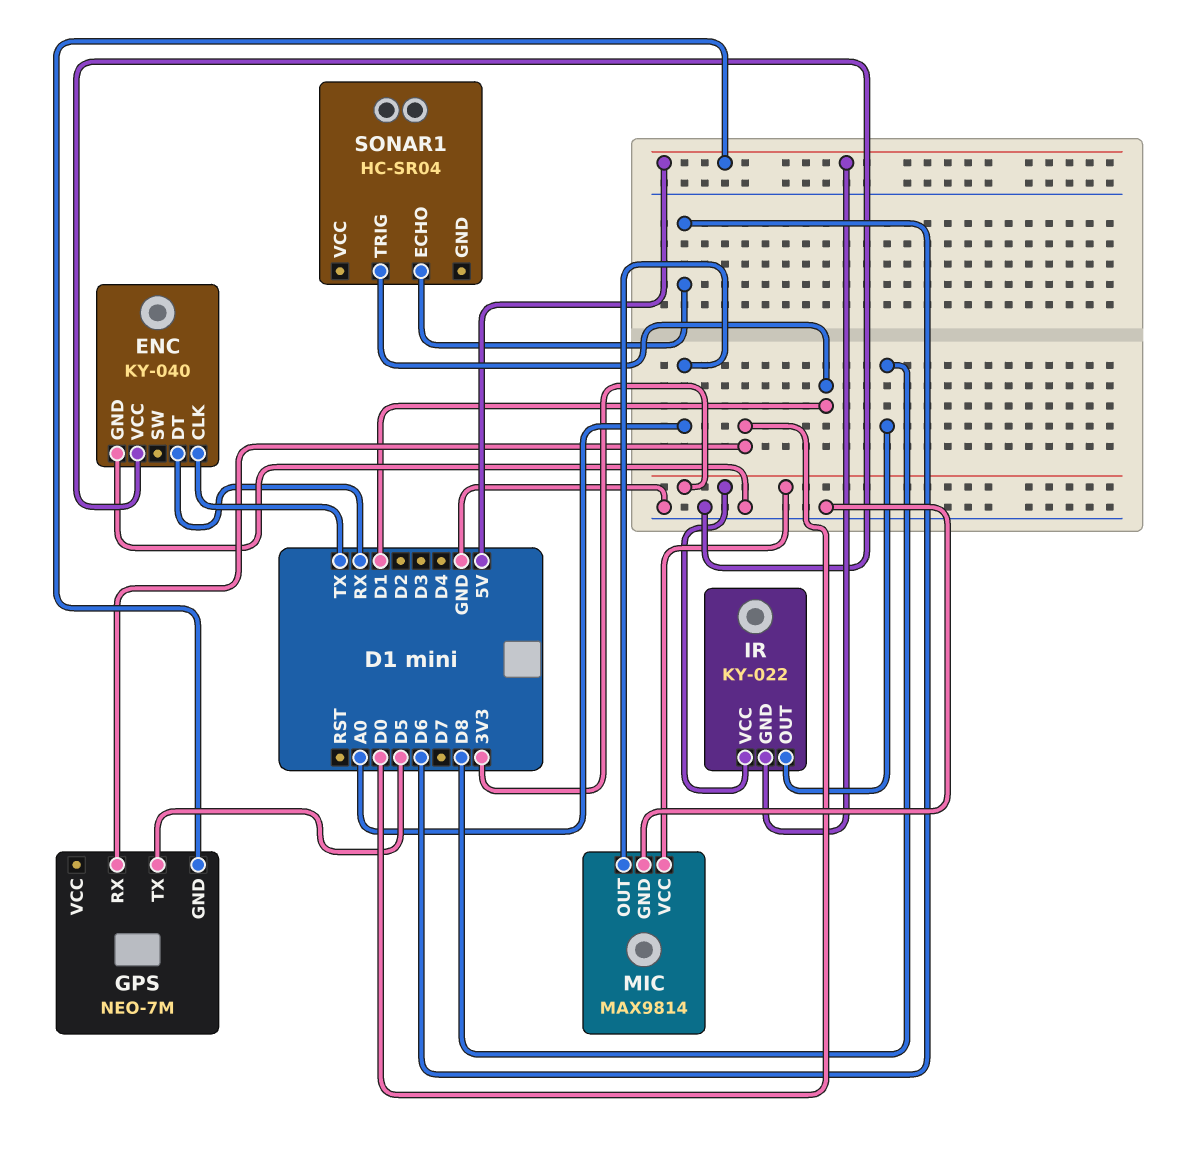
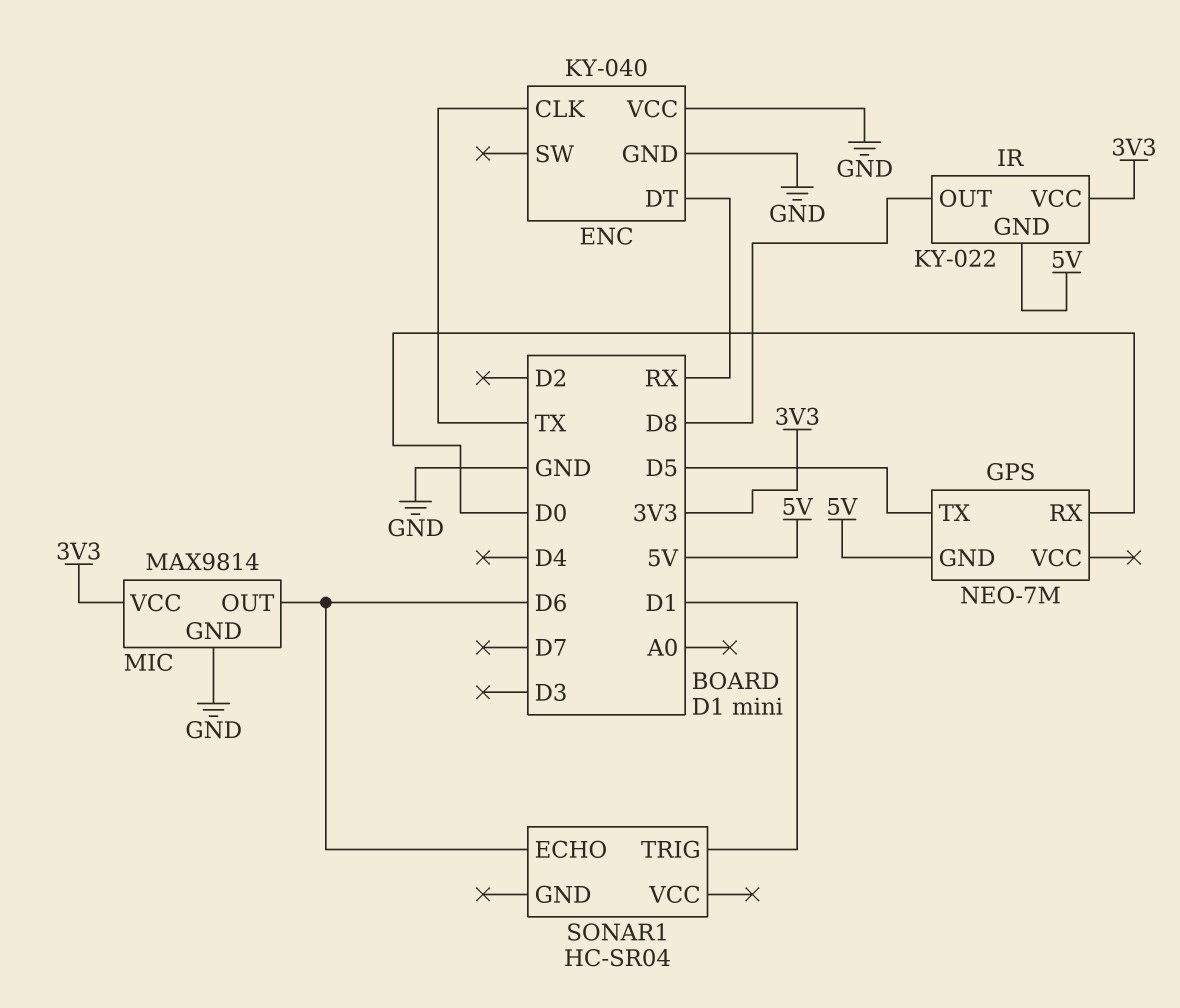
MIC pin OUT: A0 -> D6

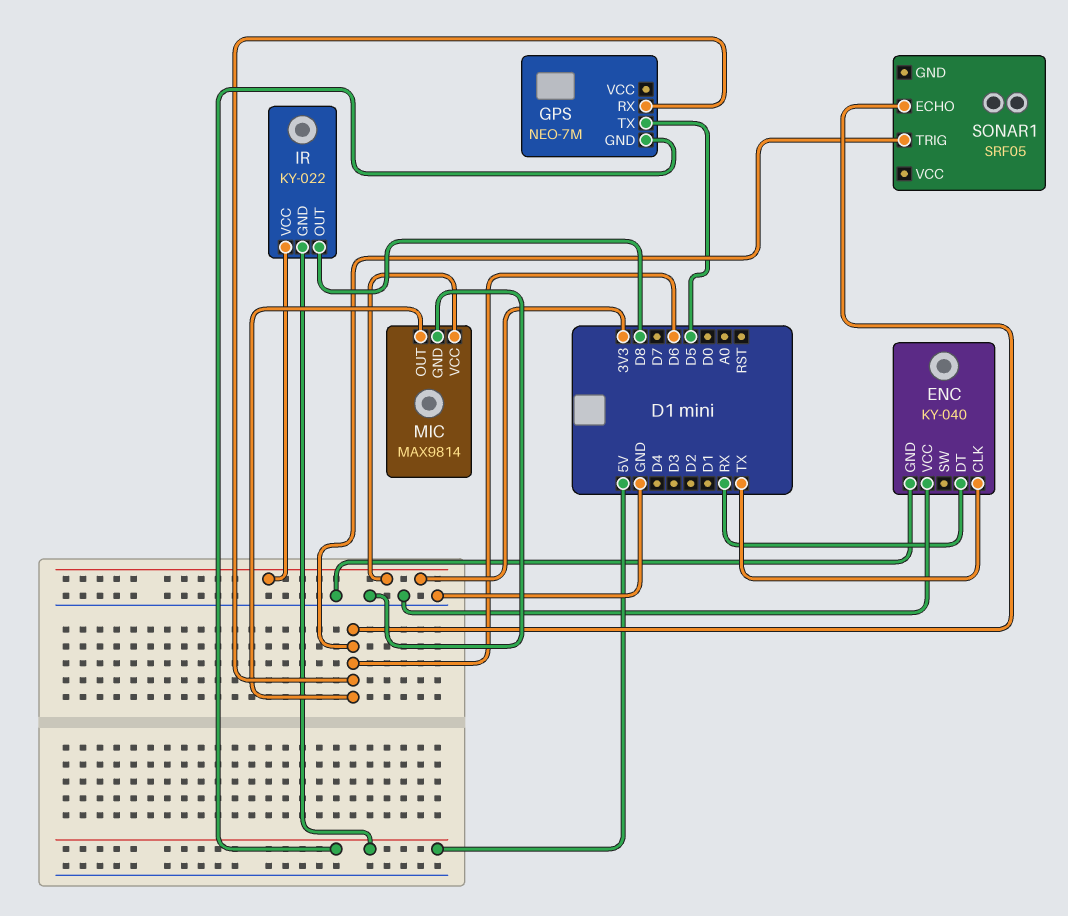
GPS pin RX: D0 -> D6
SONAR1: HC-SR04 -> SRF05
SONAR1 pin TRIG: D1 -> D6

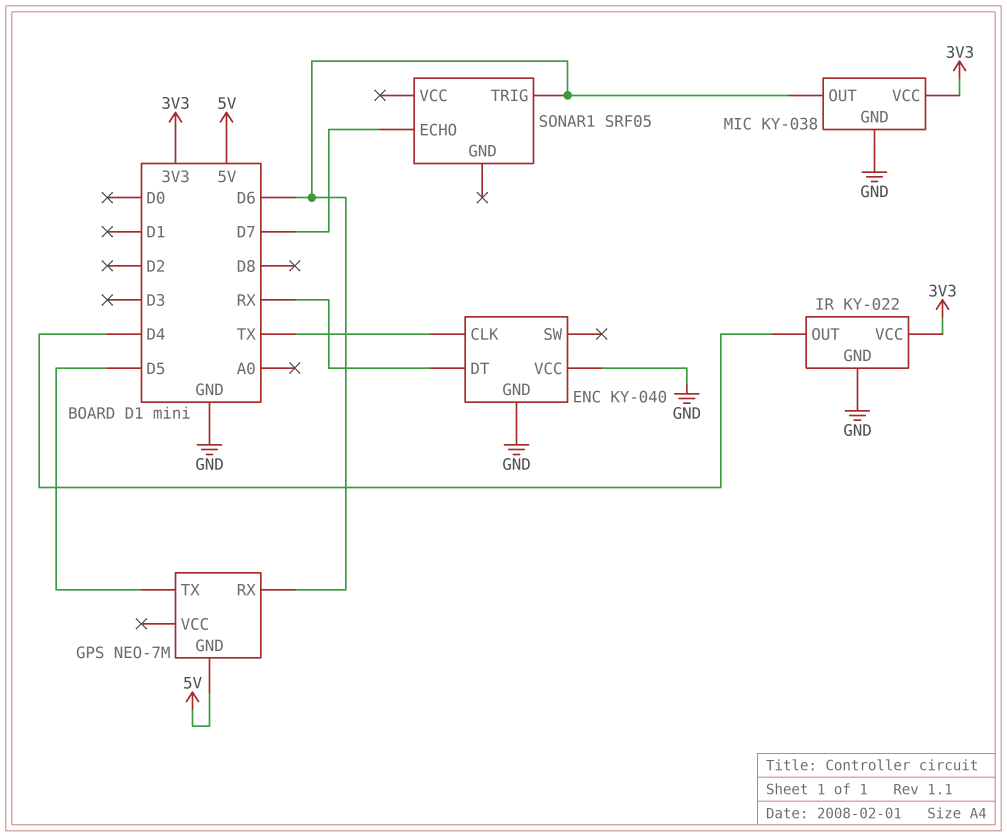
IR pin GND: 5V -> GND
IR pin OUT: D8 -> D4
MIC: MAX9814 -> KY-038
SONAR1 pin ECHO: D6 -> D7

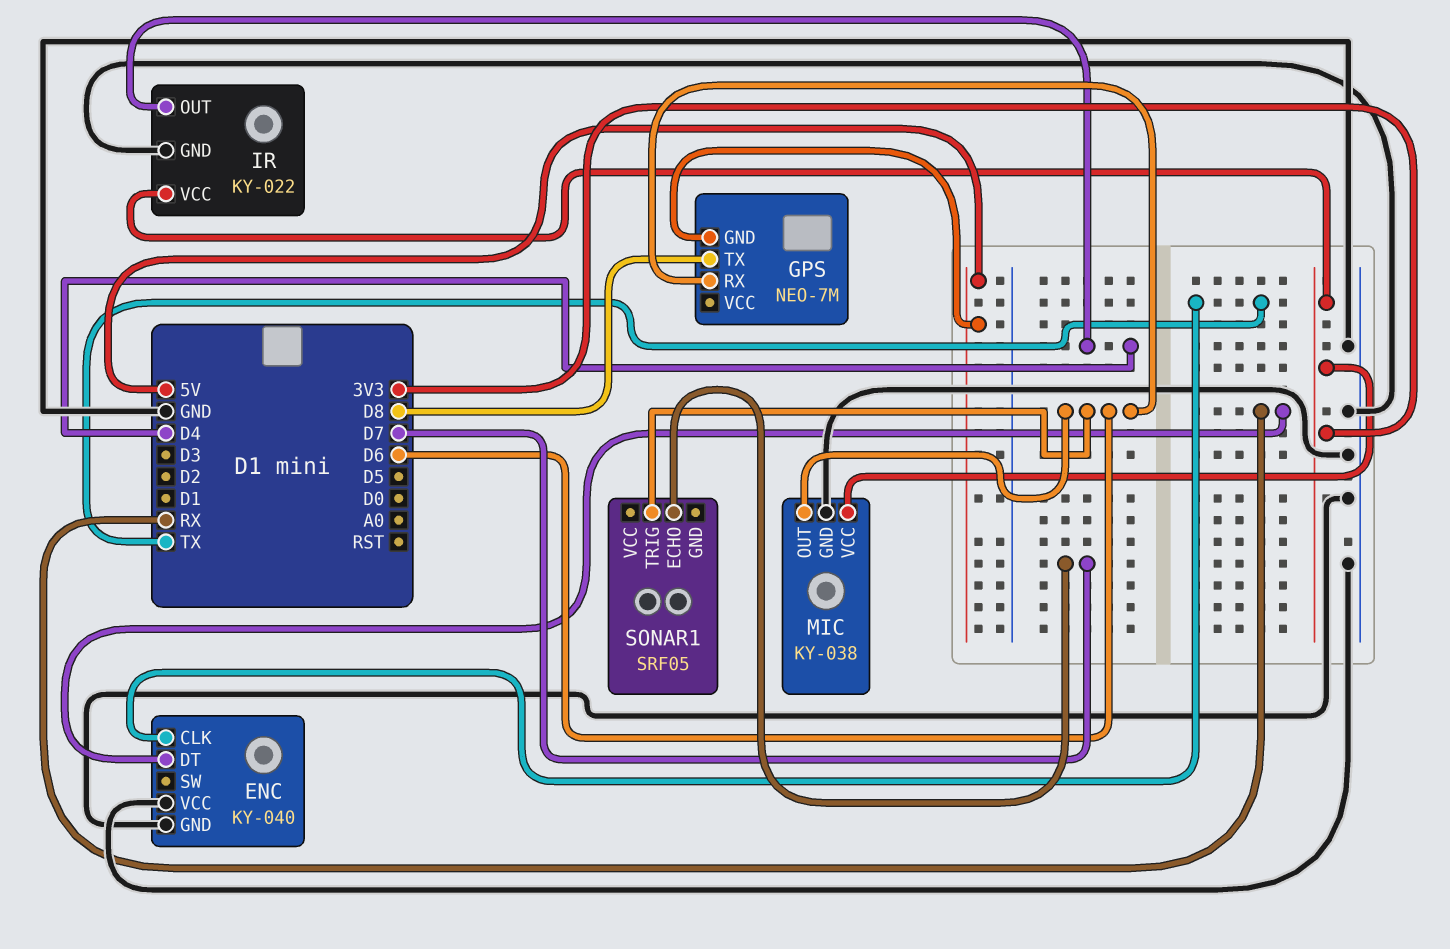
GPS pin TX: D5 -> D8

